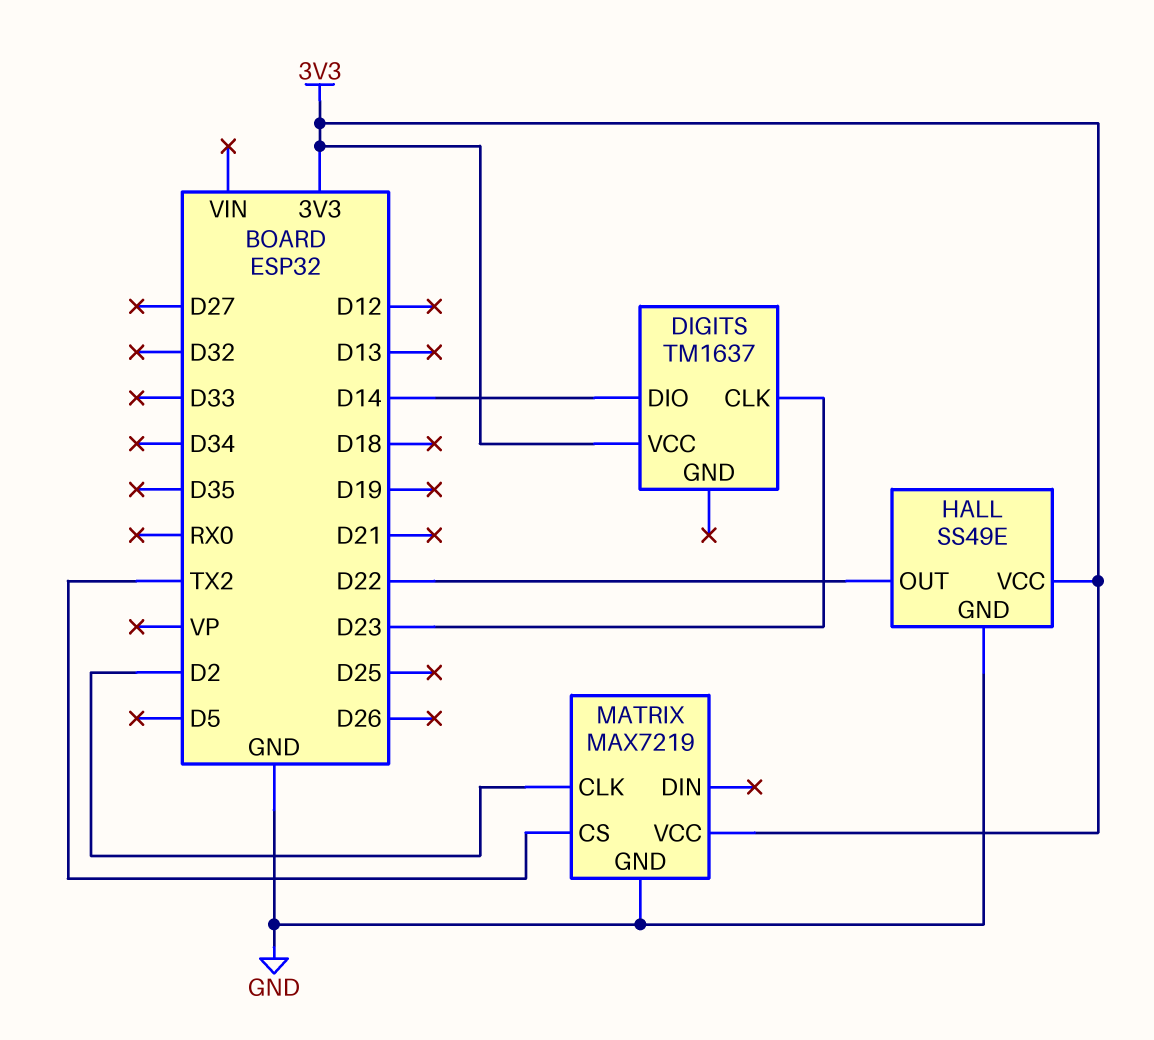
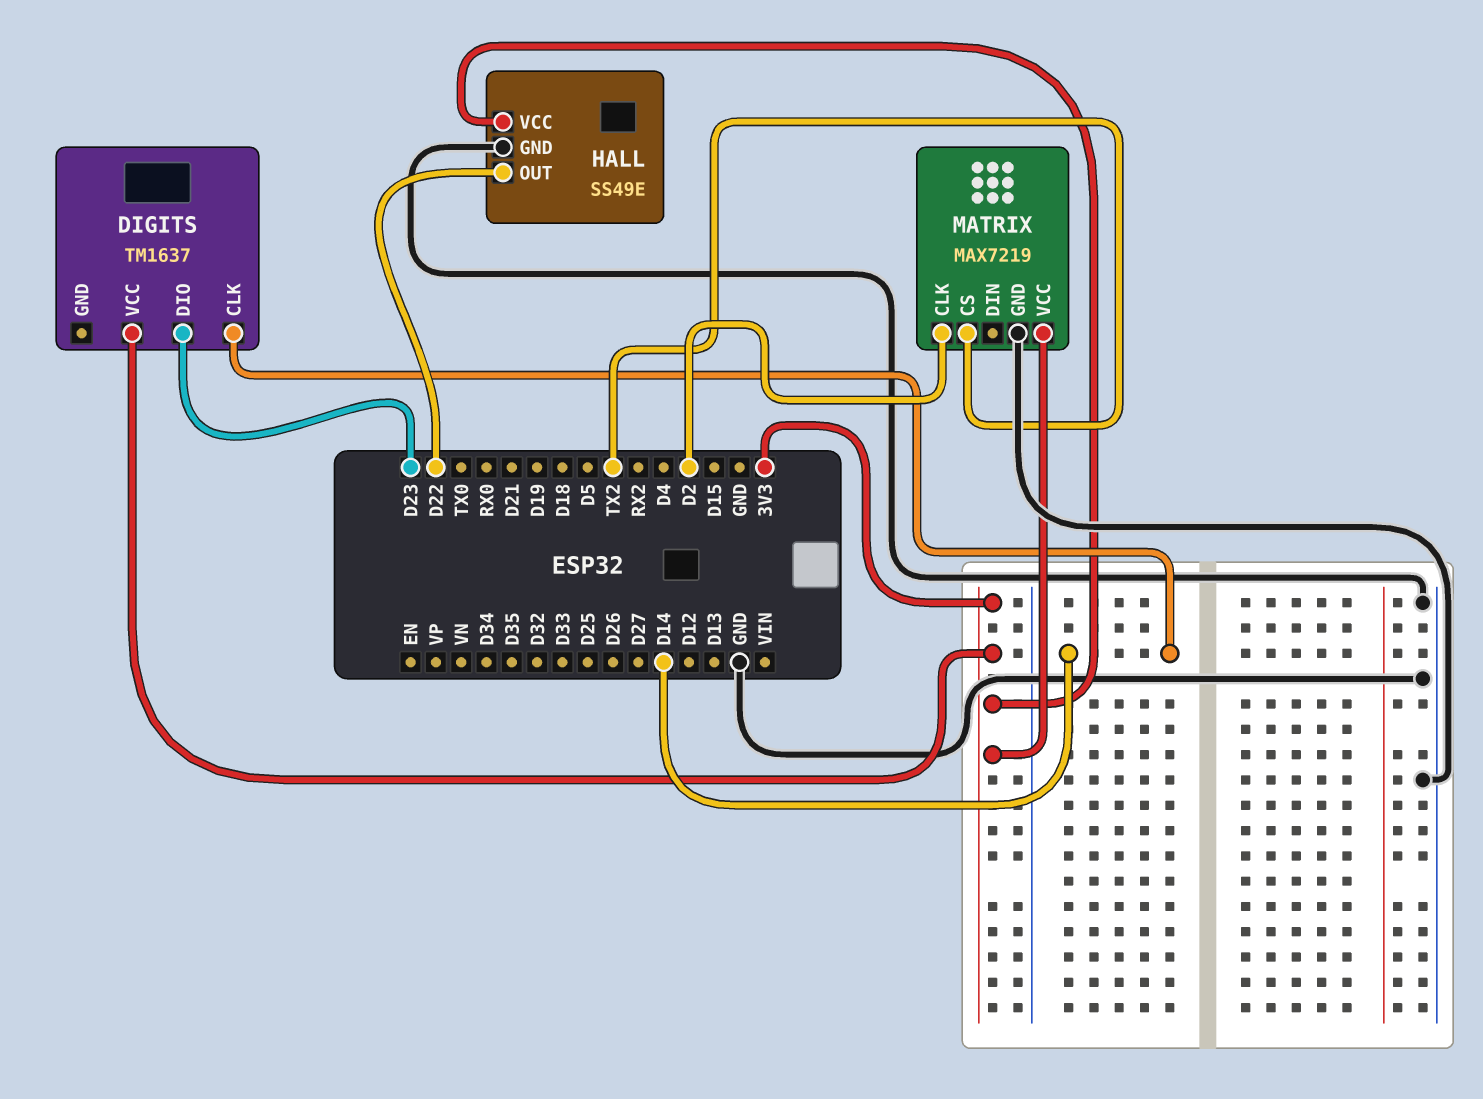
DIGITS pin CLK: D23 -> D14
DIGITS pin DIO: D14 -> D23

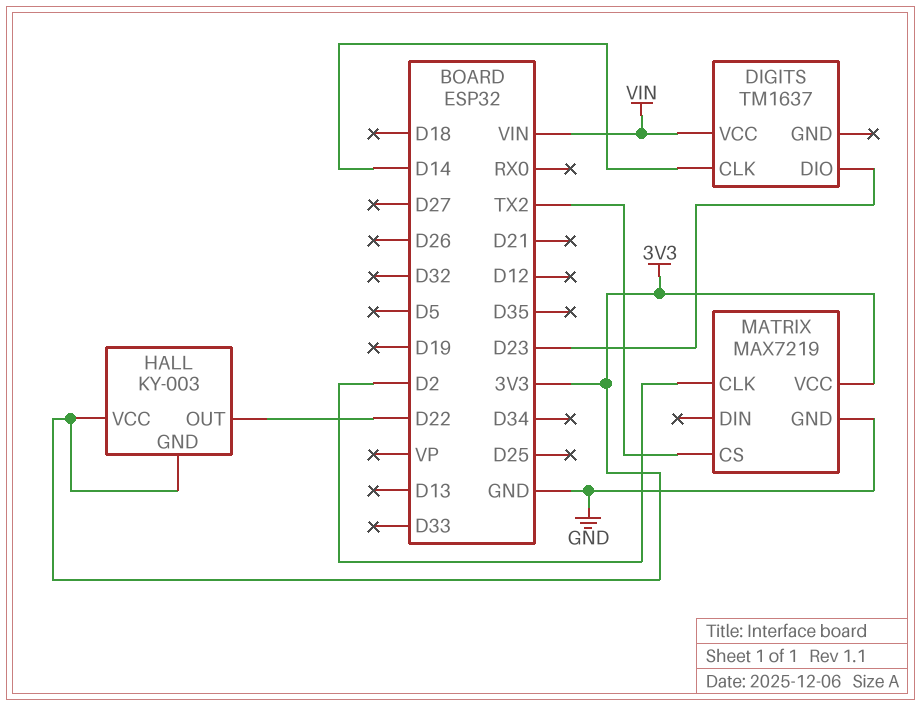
DIGITS pin VCC: 3V3 -> VIN
HALL: SS49E -> KY-003
HALL pin GND: GND -> 3V3

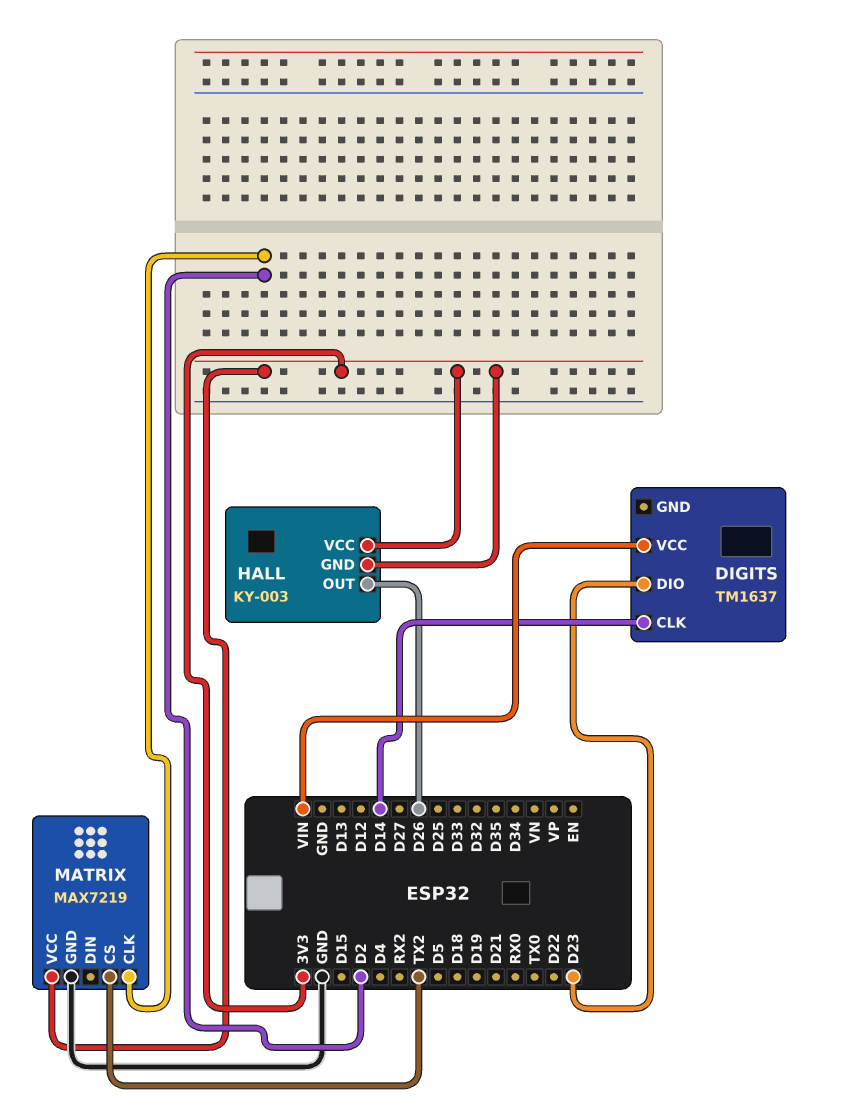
HALL pin OUT: D22 -> D26

